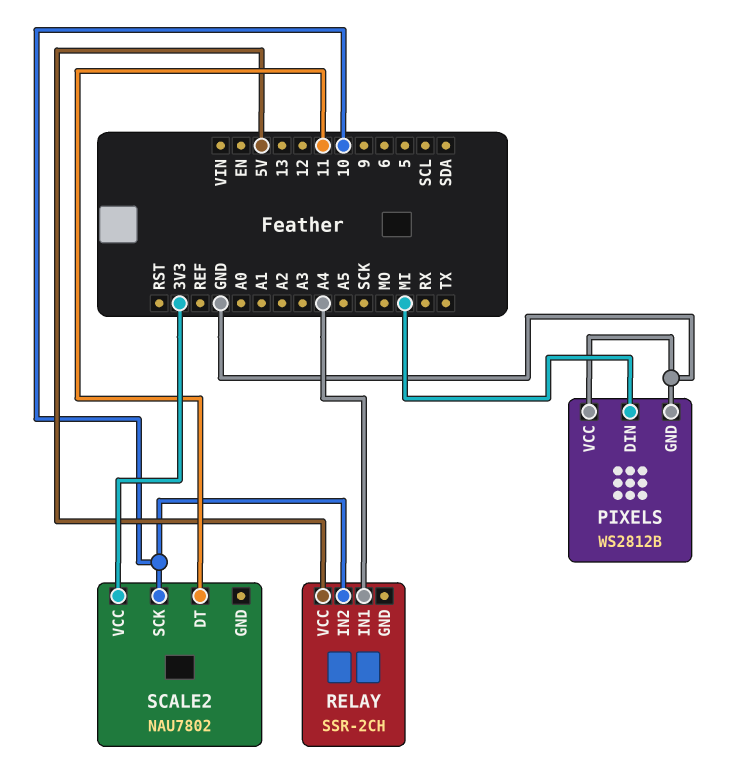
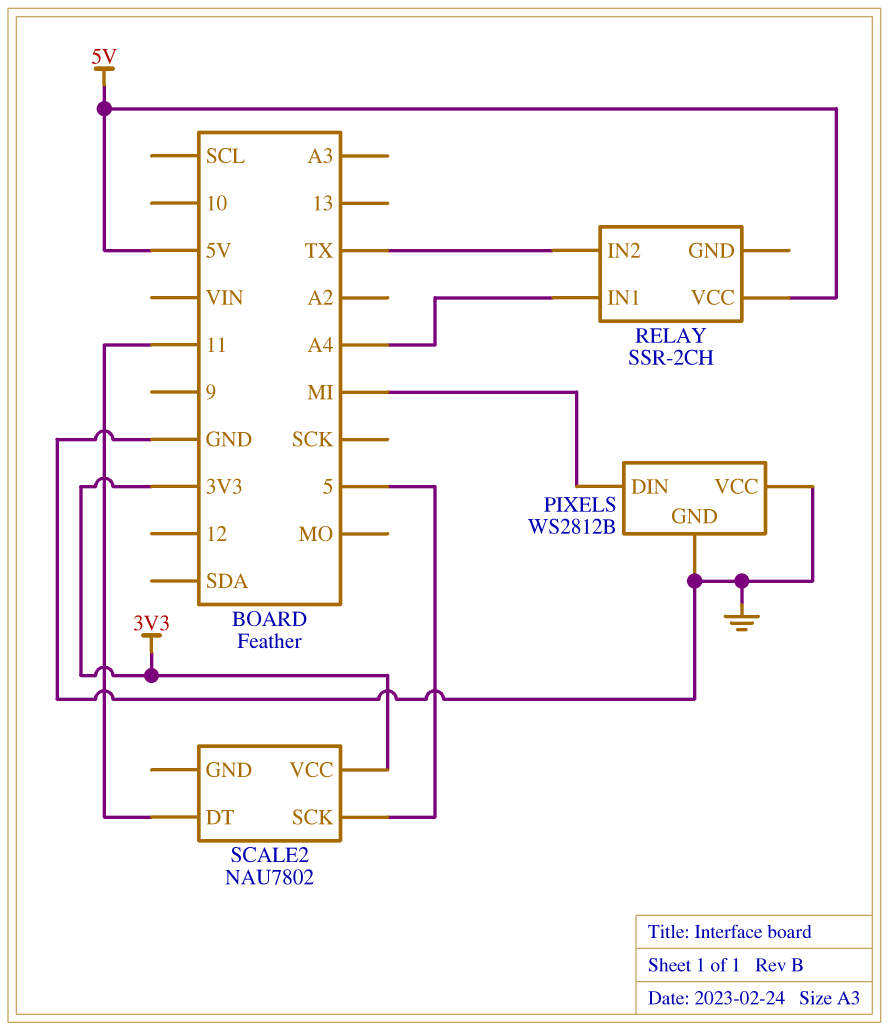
RELAY pin IN2: 10 -> TX
SCALE2 pin SCK: 10 -> 5

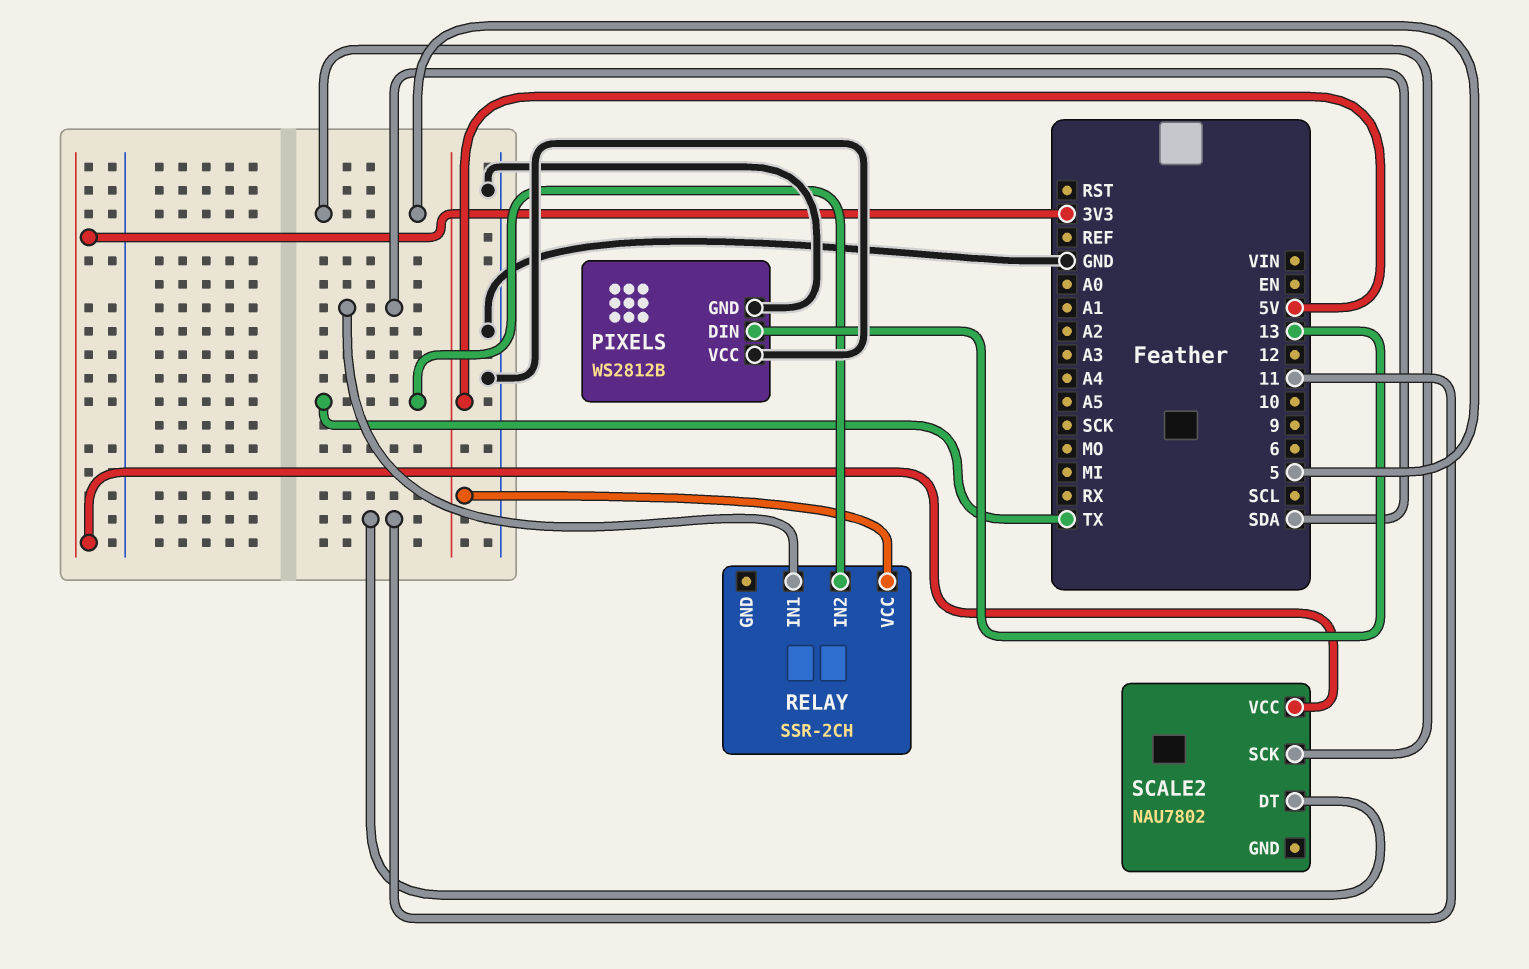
PIXELS pin DIN: MI -> 13
RELAY pin IN1: A4 -> SDA

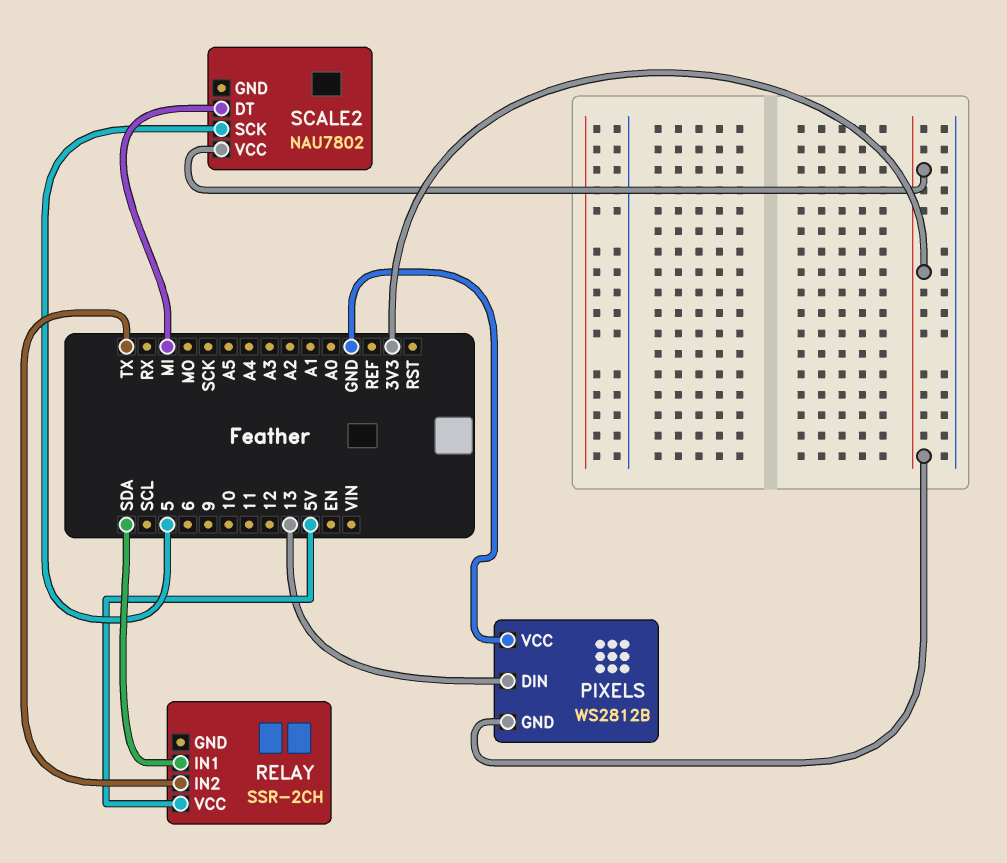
PIXELS pin GND: GND -> 3V3
SCALE2 pin DT: 11 -> MI

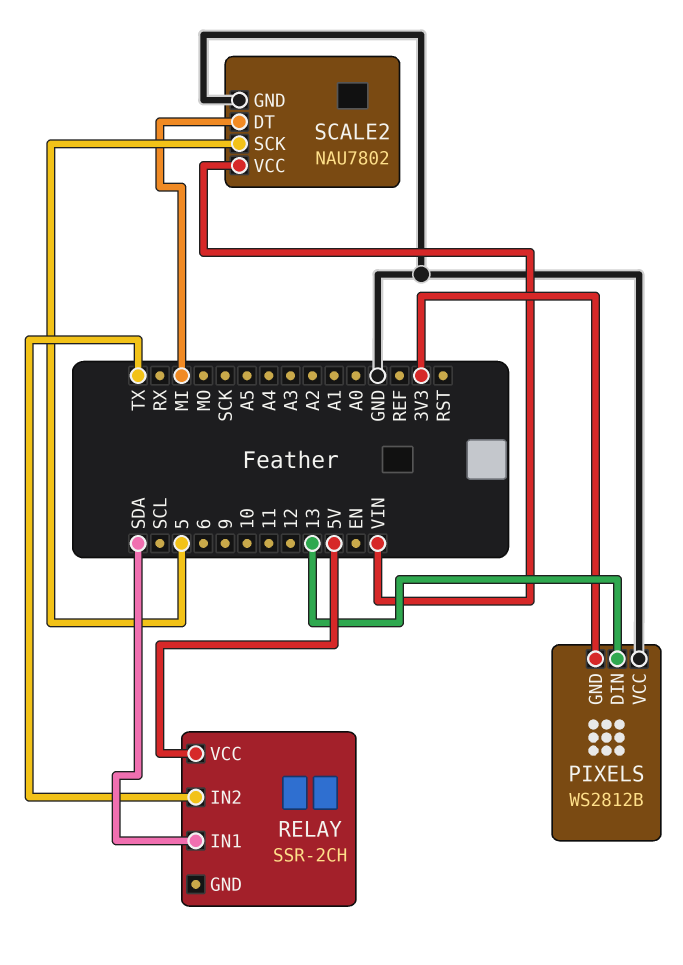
SCALE2 pin GND: none -> GND
SCALE2 pin VCC: 3V3 -> VIN

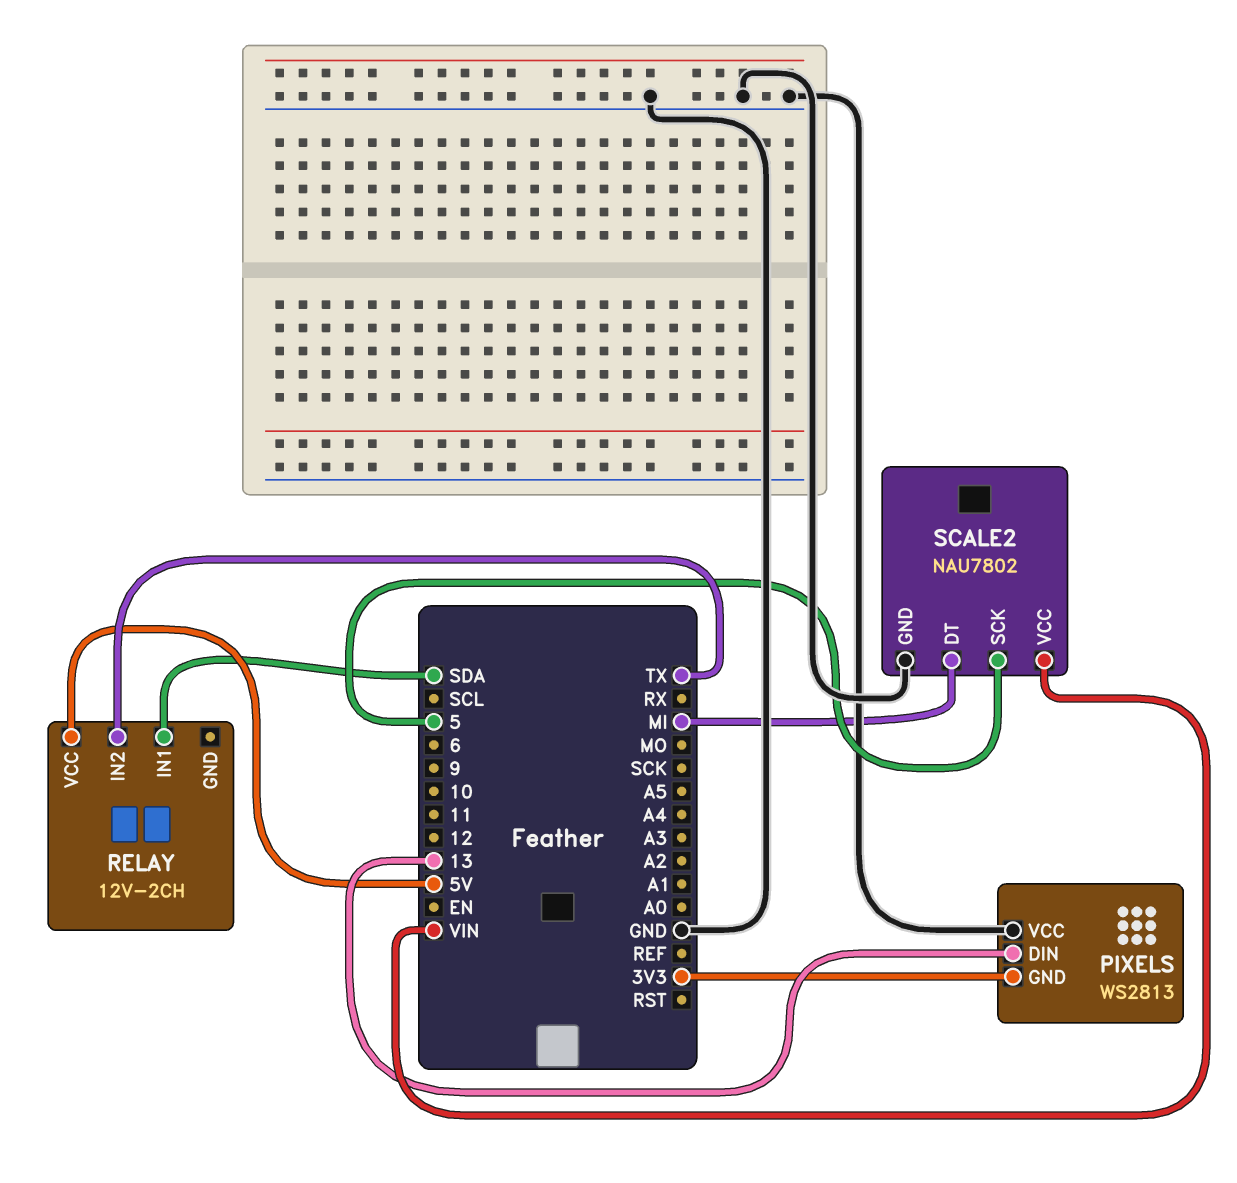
PIXELS: WS2812B -> WS2813
RELAY: SSR-2CH -> 12V-2CH

